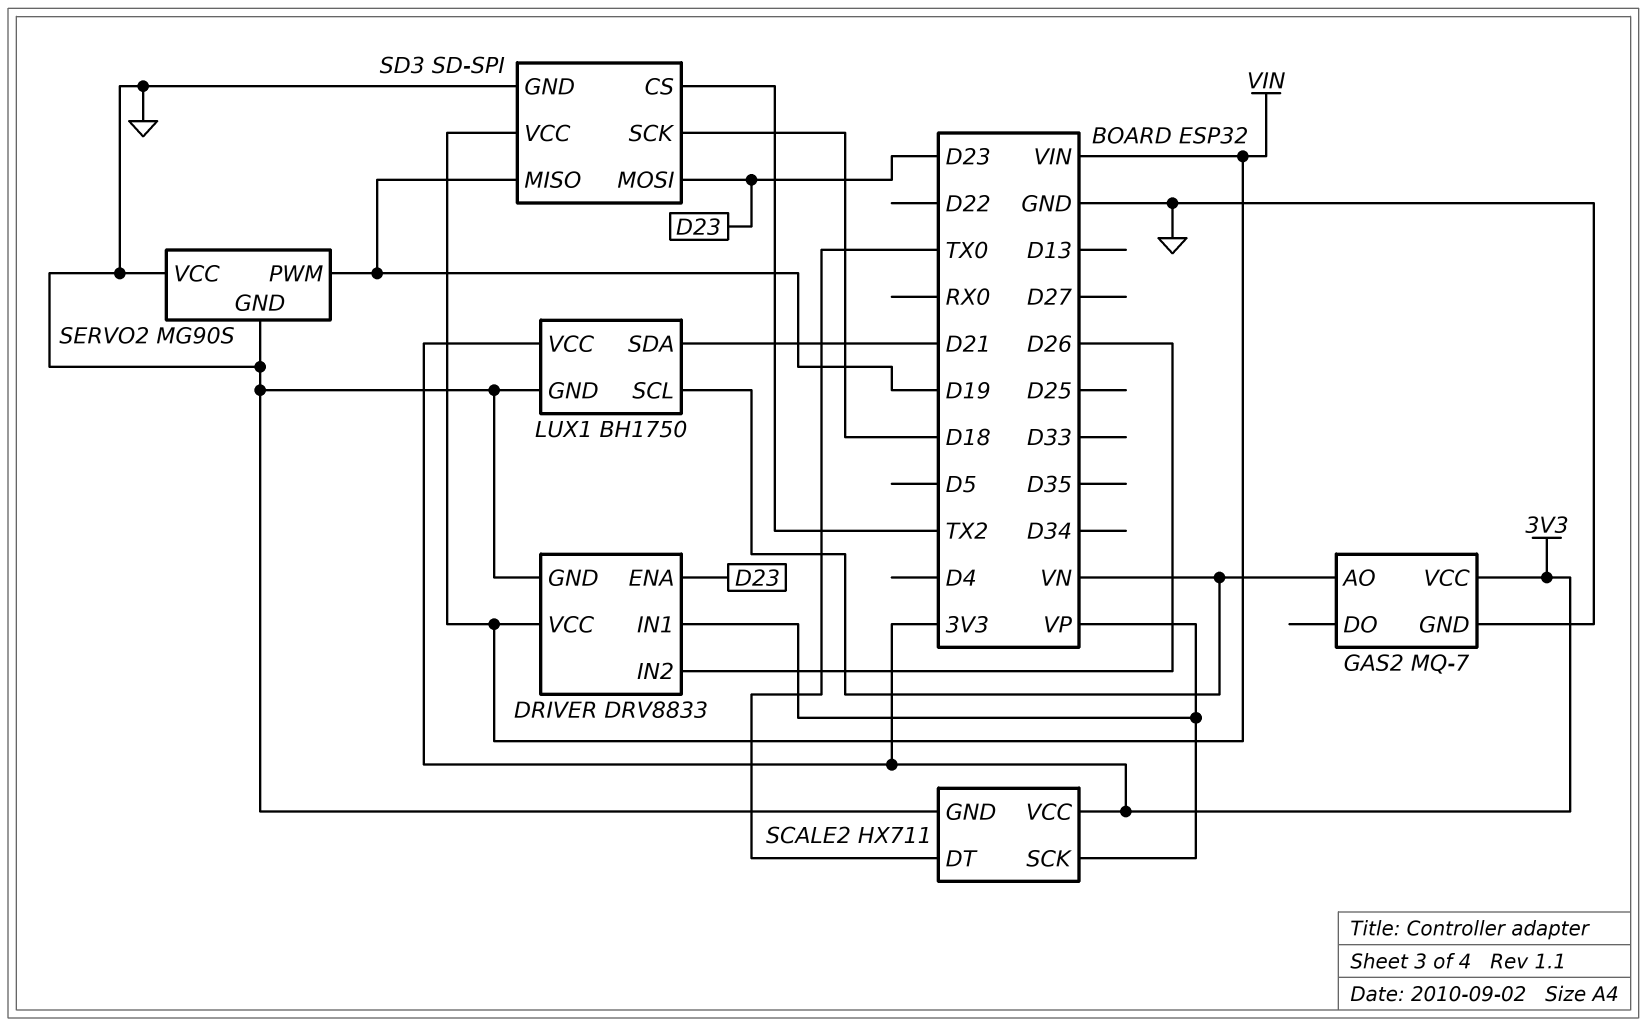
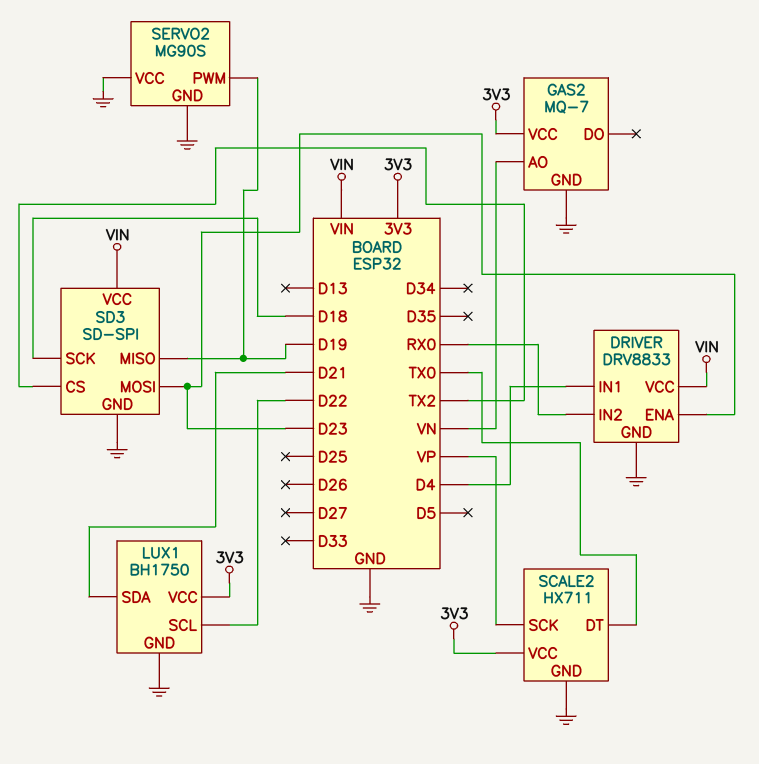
DRIVER pin IN1: VP -> D4
DRIVER pin IN2: D26 -> RX0
LUX1 pin SCL: VN -> D22

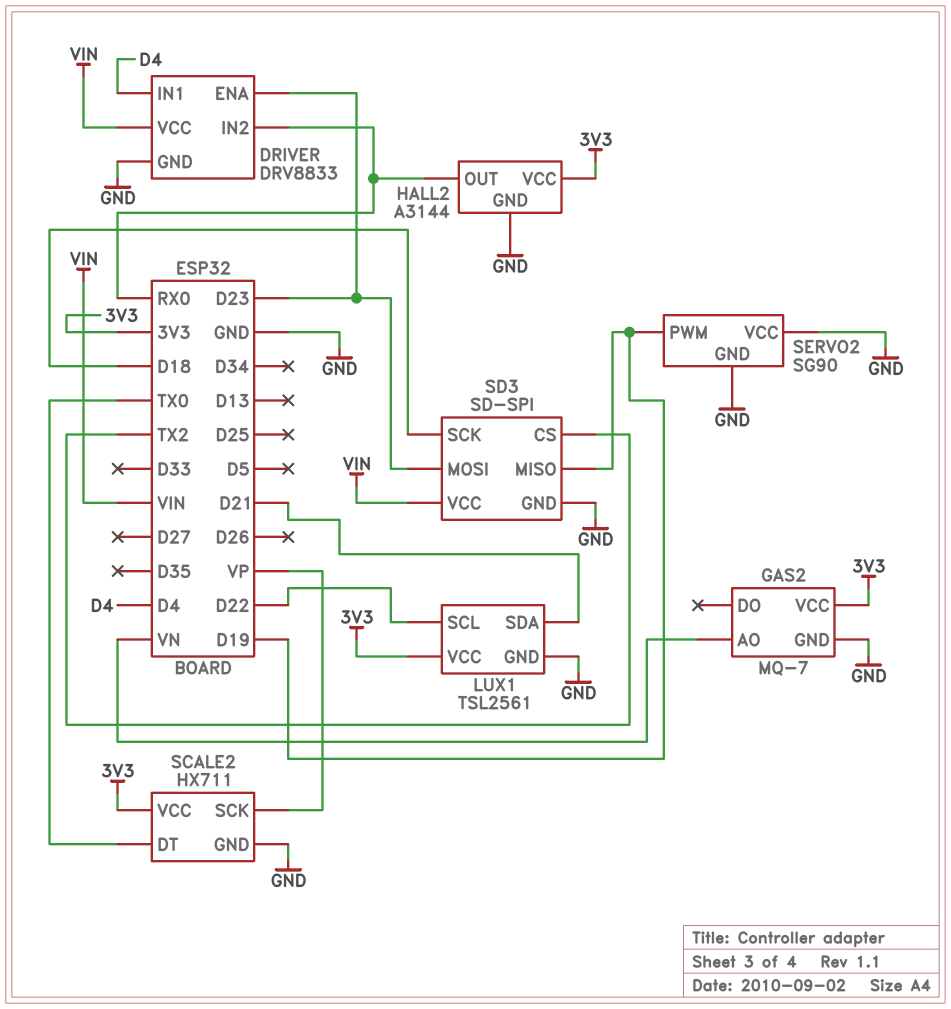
HALL2: none -> A3144
HALL2 pin GND: none -> GND
HALL2 pin OUT: none -> RX0
HALL2 pin VCC: none -> 3V3
LUX1: BH1750 -> TSL2561
SERVO2: MG90S -> SG90

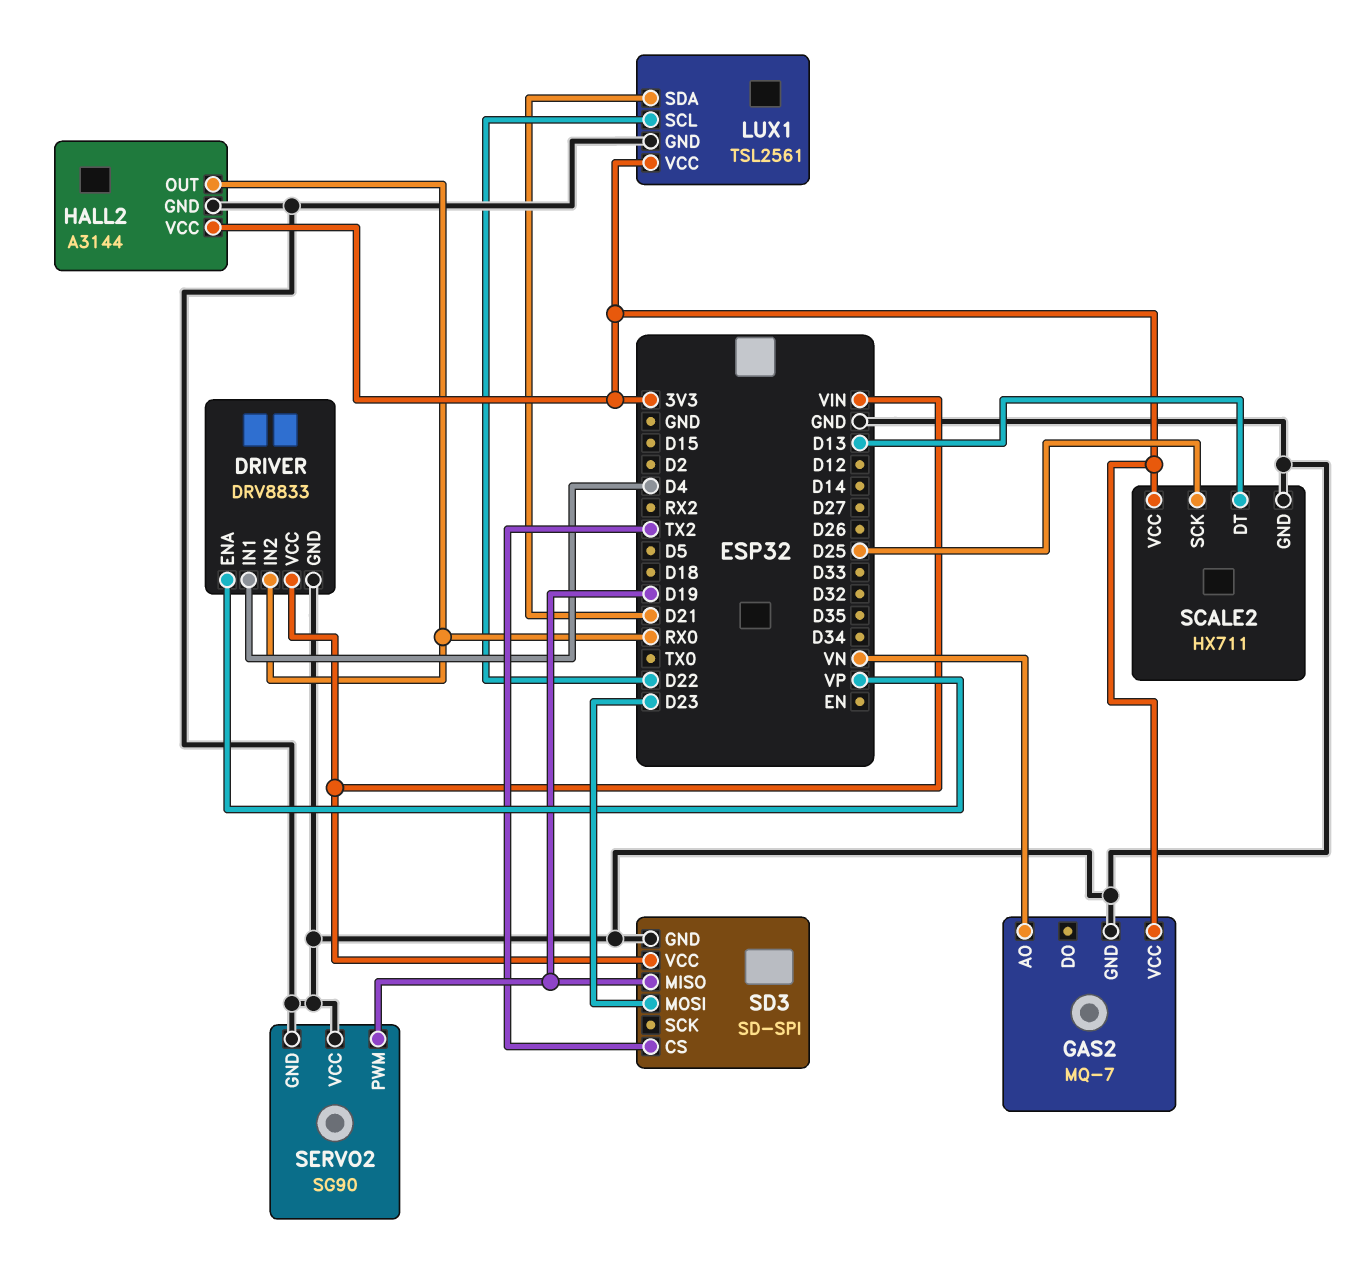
DRIVER pin ENA: D23 -> VP
SCALE2 pin DT: TX0 -> D13
SCALE2 pin SCK: VP -> D25
SD3 pin SCK: D18 -> none

